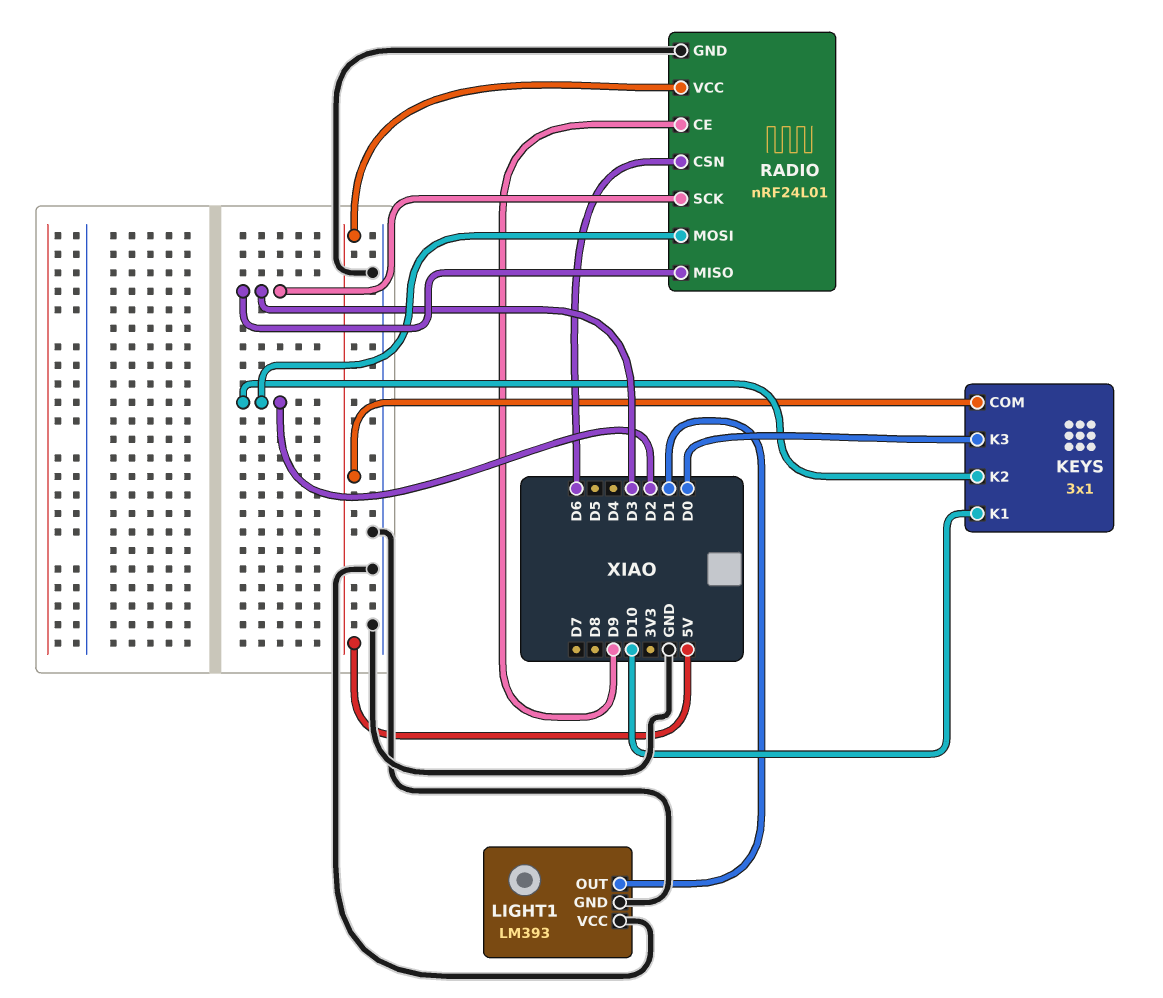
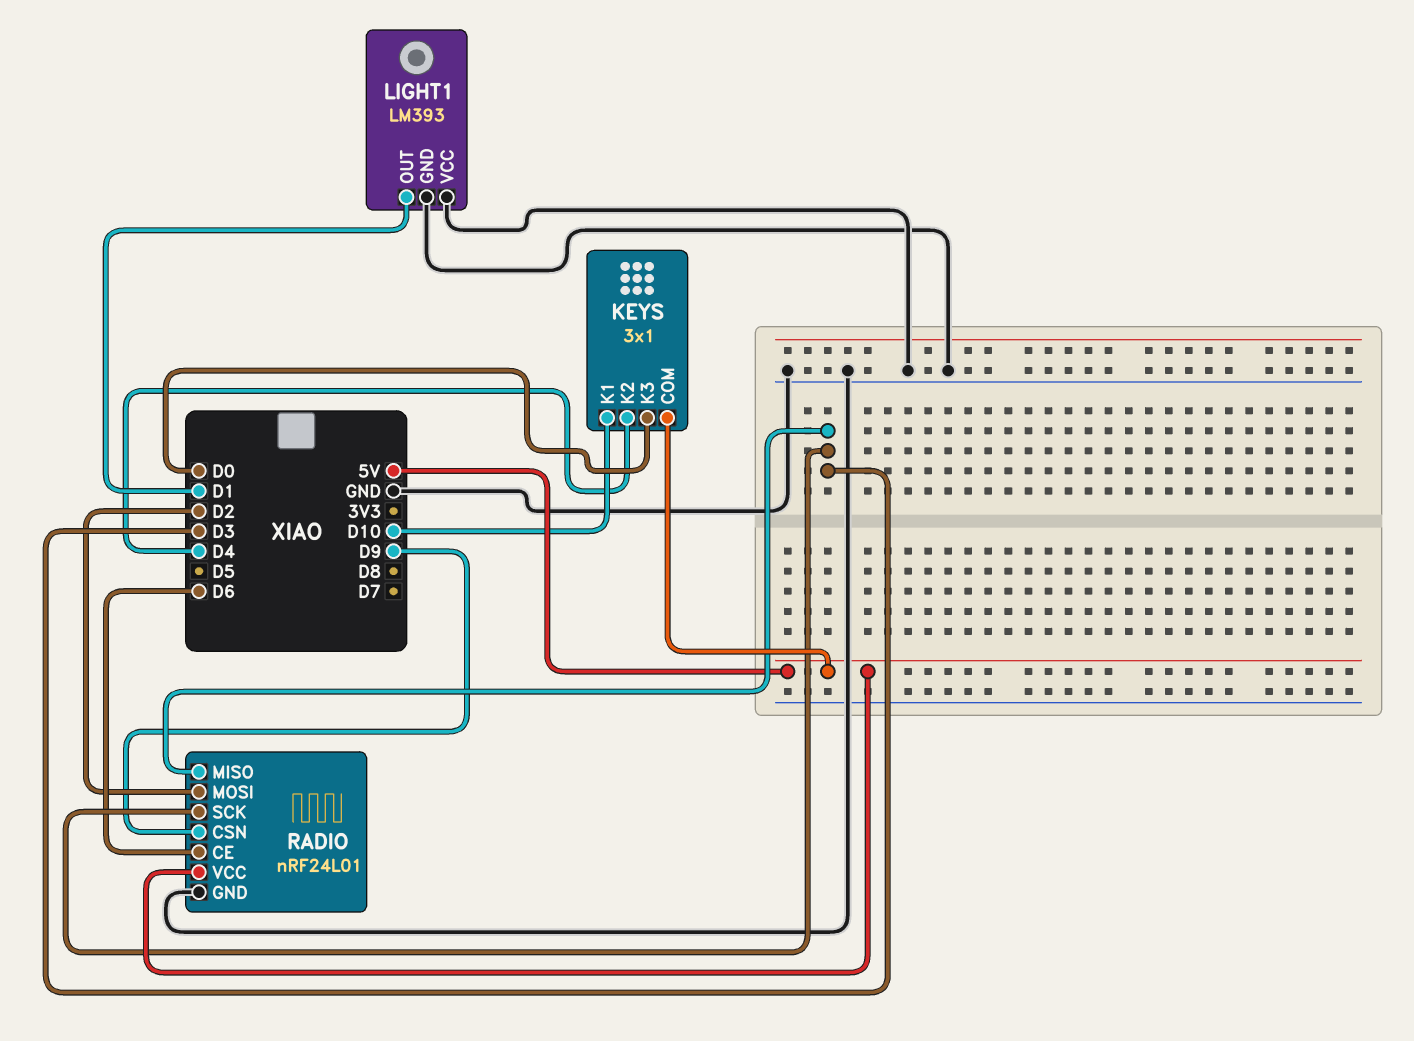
KEYS pin K2: D2 -> D4
RADIO pin CE: D9 -> D6
RADIO pin CSN: D6 -> D9

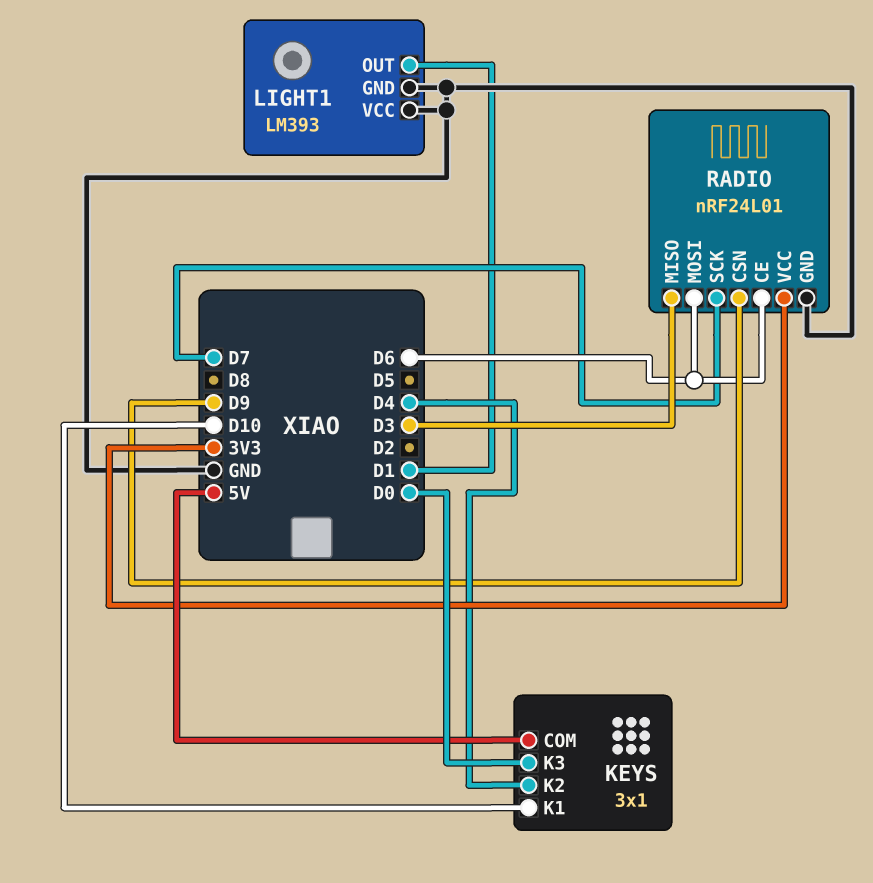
RADIO pin MOSI: D2 -> D6
RADIO pin SCK: D3 -> D7
RADIO pin VCC: 5V -> 3V3

